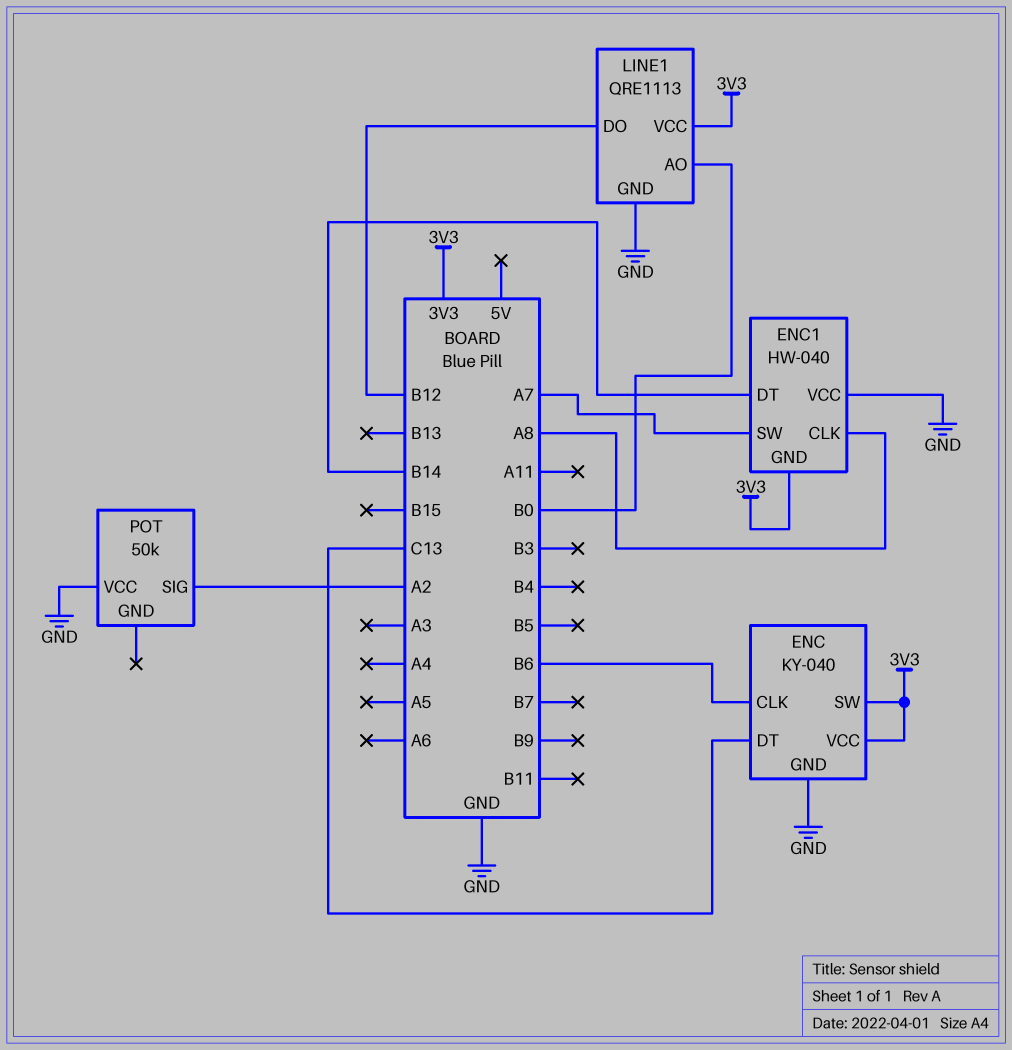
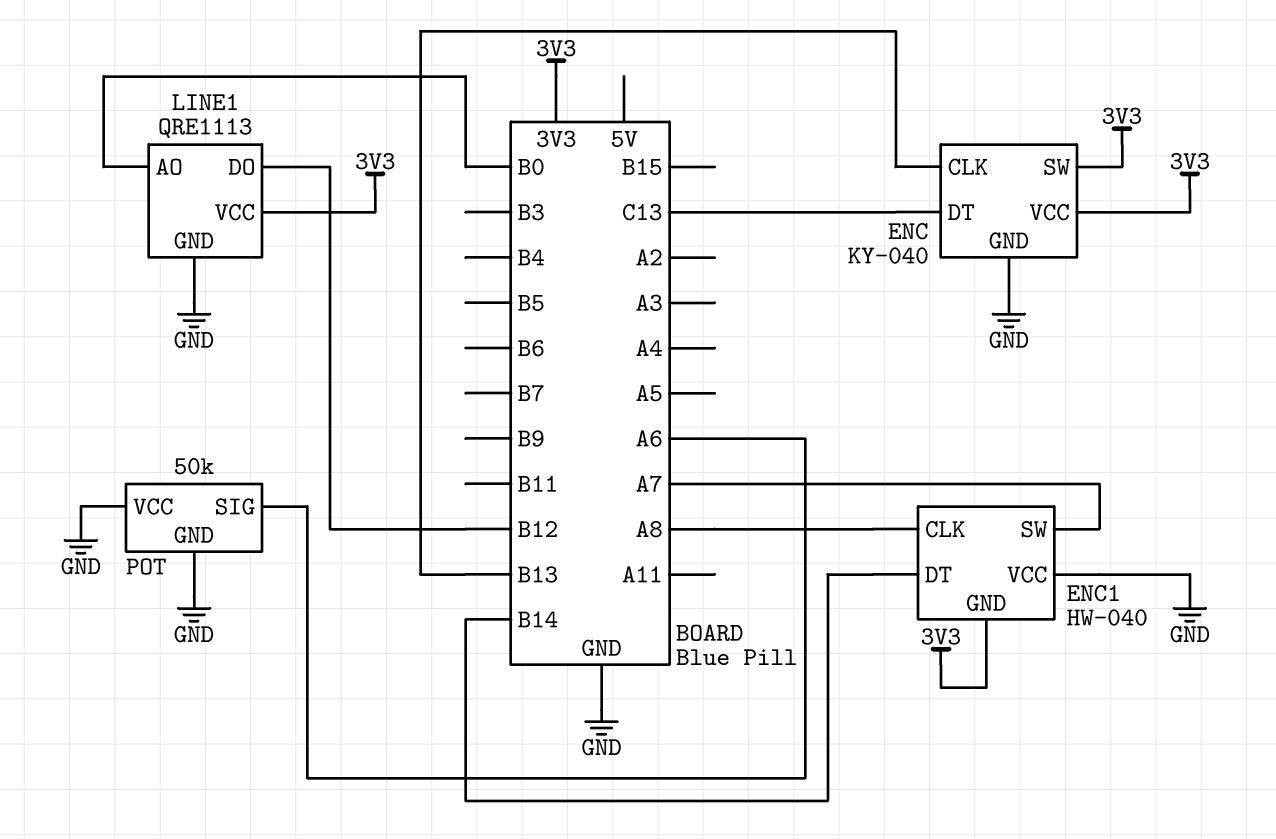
ENC pin CLK: B6 -> B13
POT pin GND: none -> GND
POT pin SIG: A2 -> A6

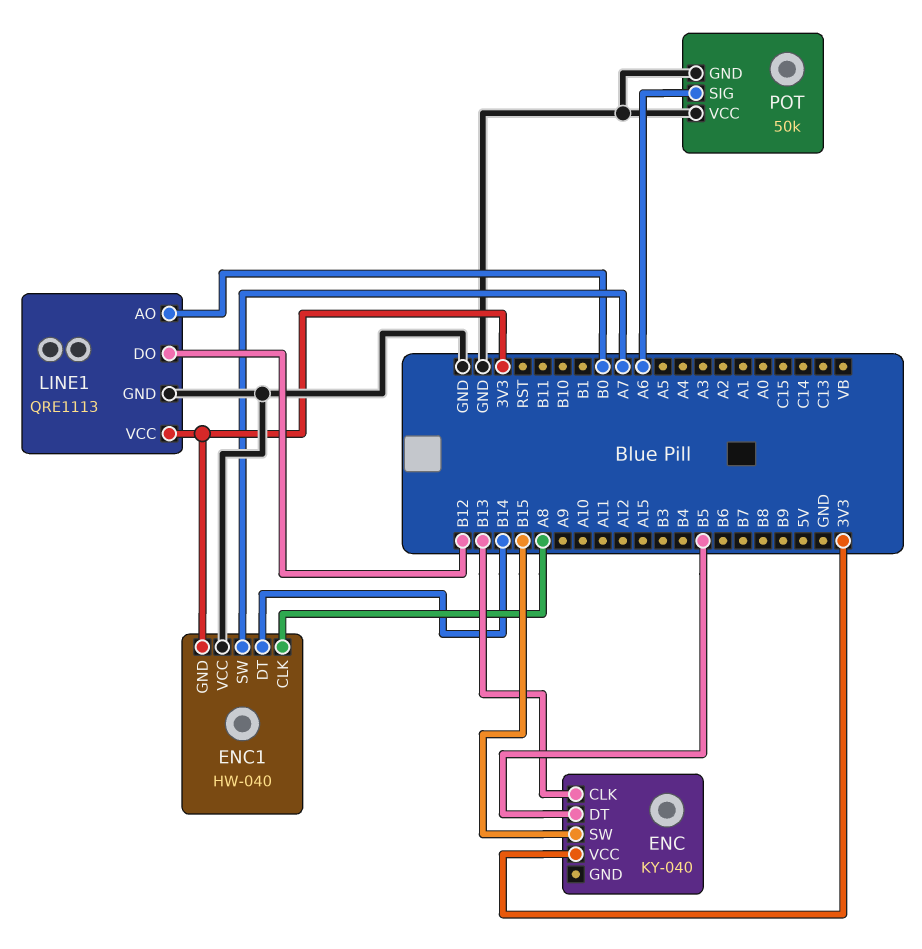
ENC pin DT: C13 -> B5
ENC pin GND: GND -> none
ENC pin SW: 3V3 -> B15

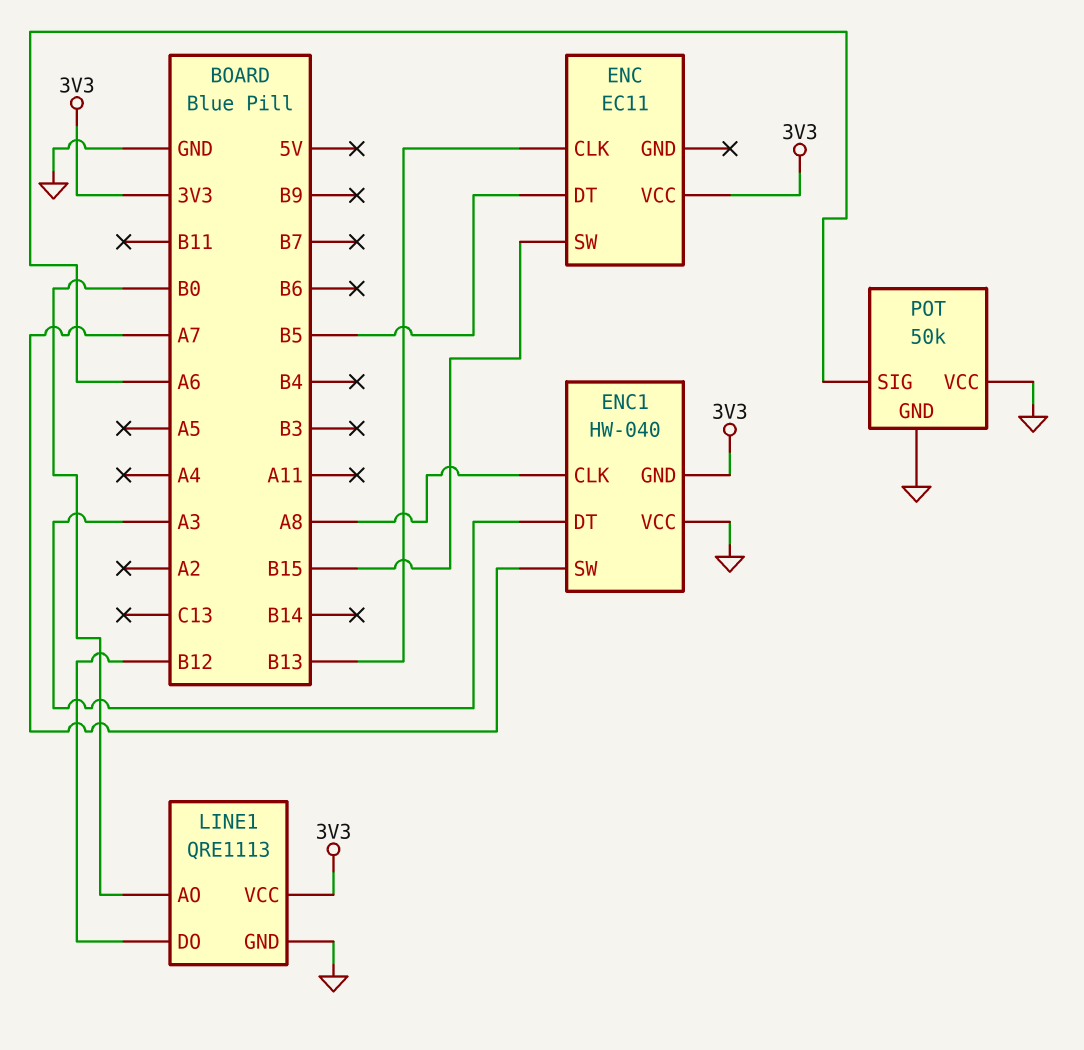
ENC: KY-040 -> EC11
ENC1 pin DT: B14 -> A3

